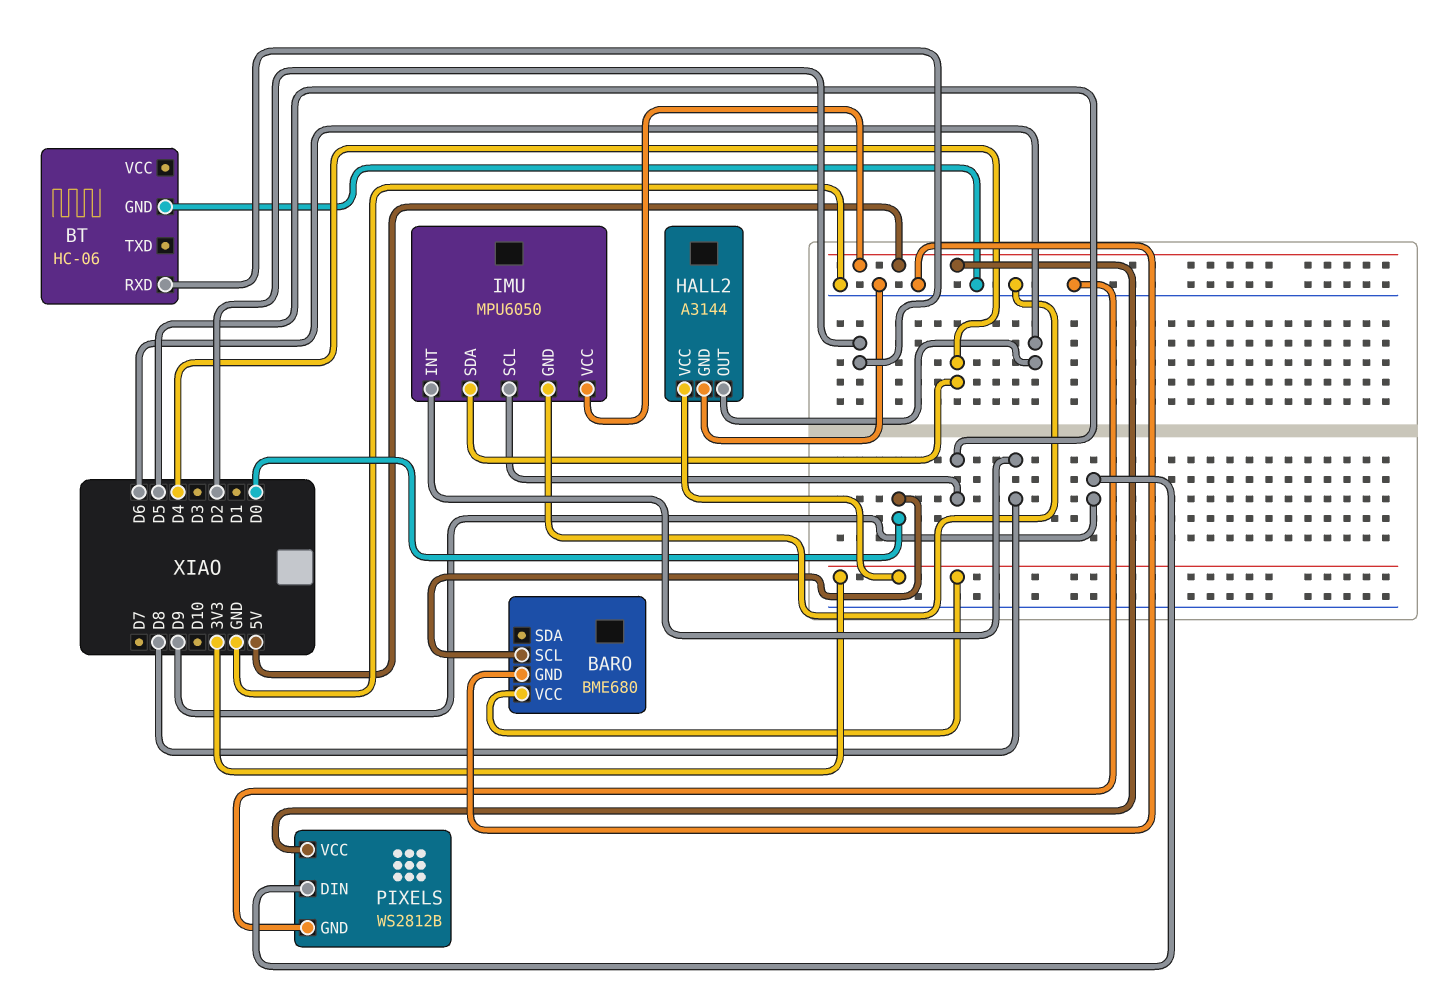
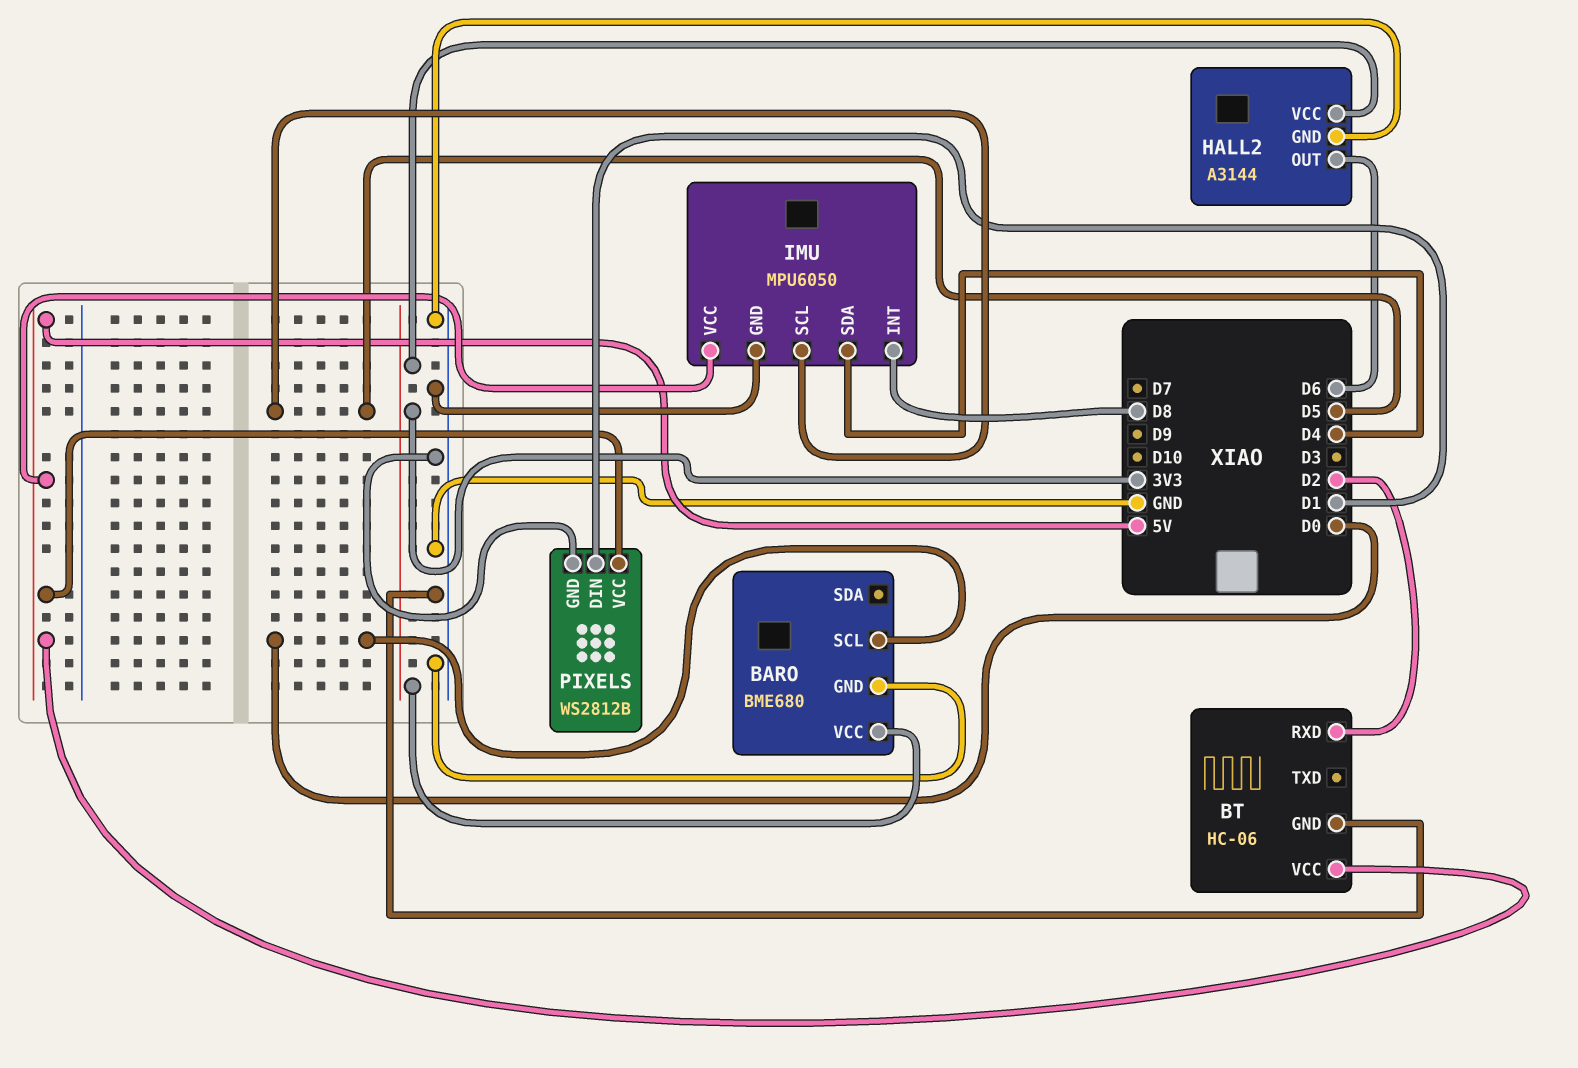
BT pin VCC: none -> 5V
PIXELS pin DIN: D9 -> D1

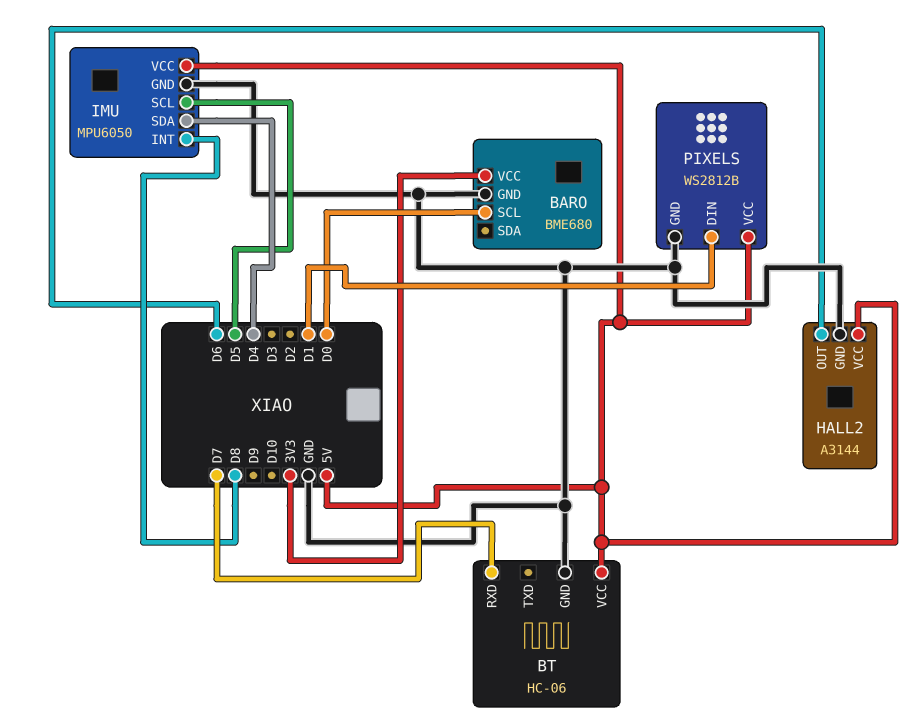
BT pin RXD: D2 -> D7
HALL2 pin VCC: 3V3 -> 5V

